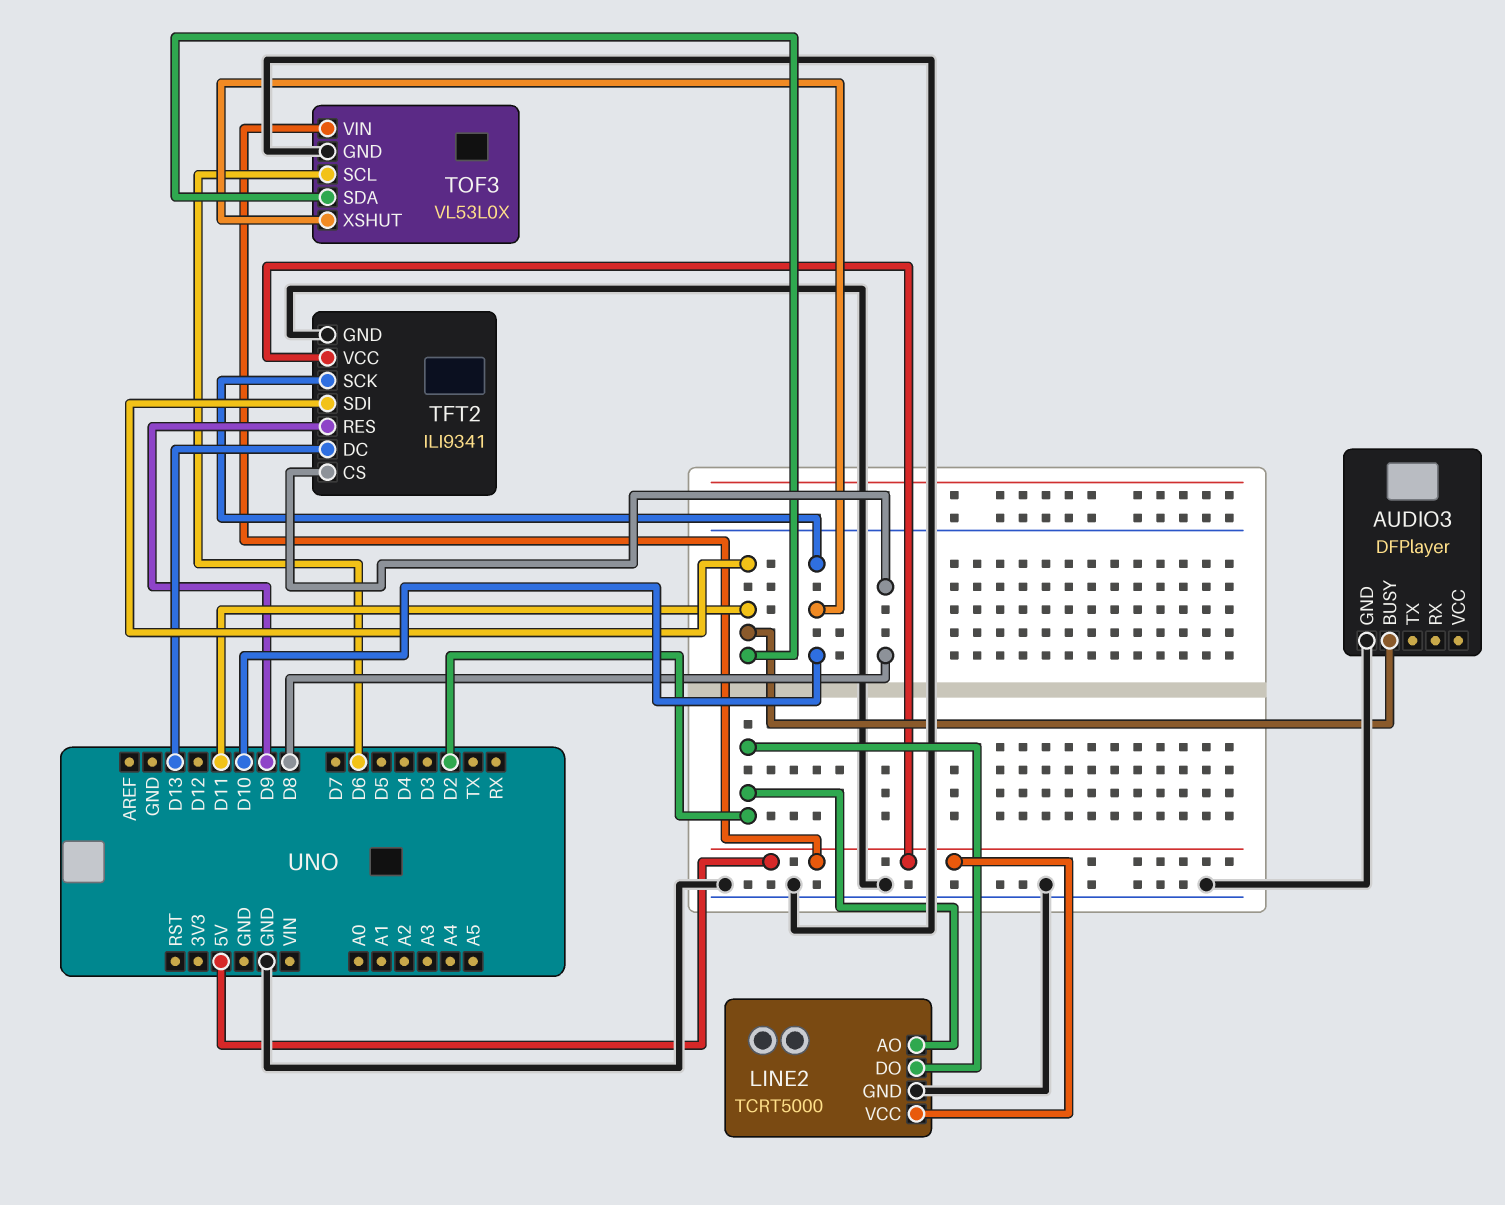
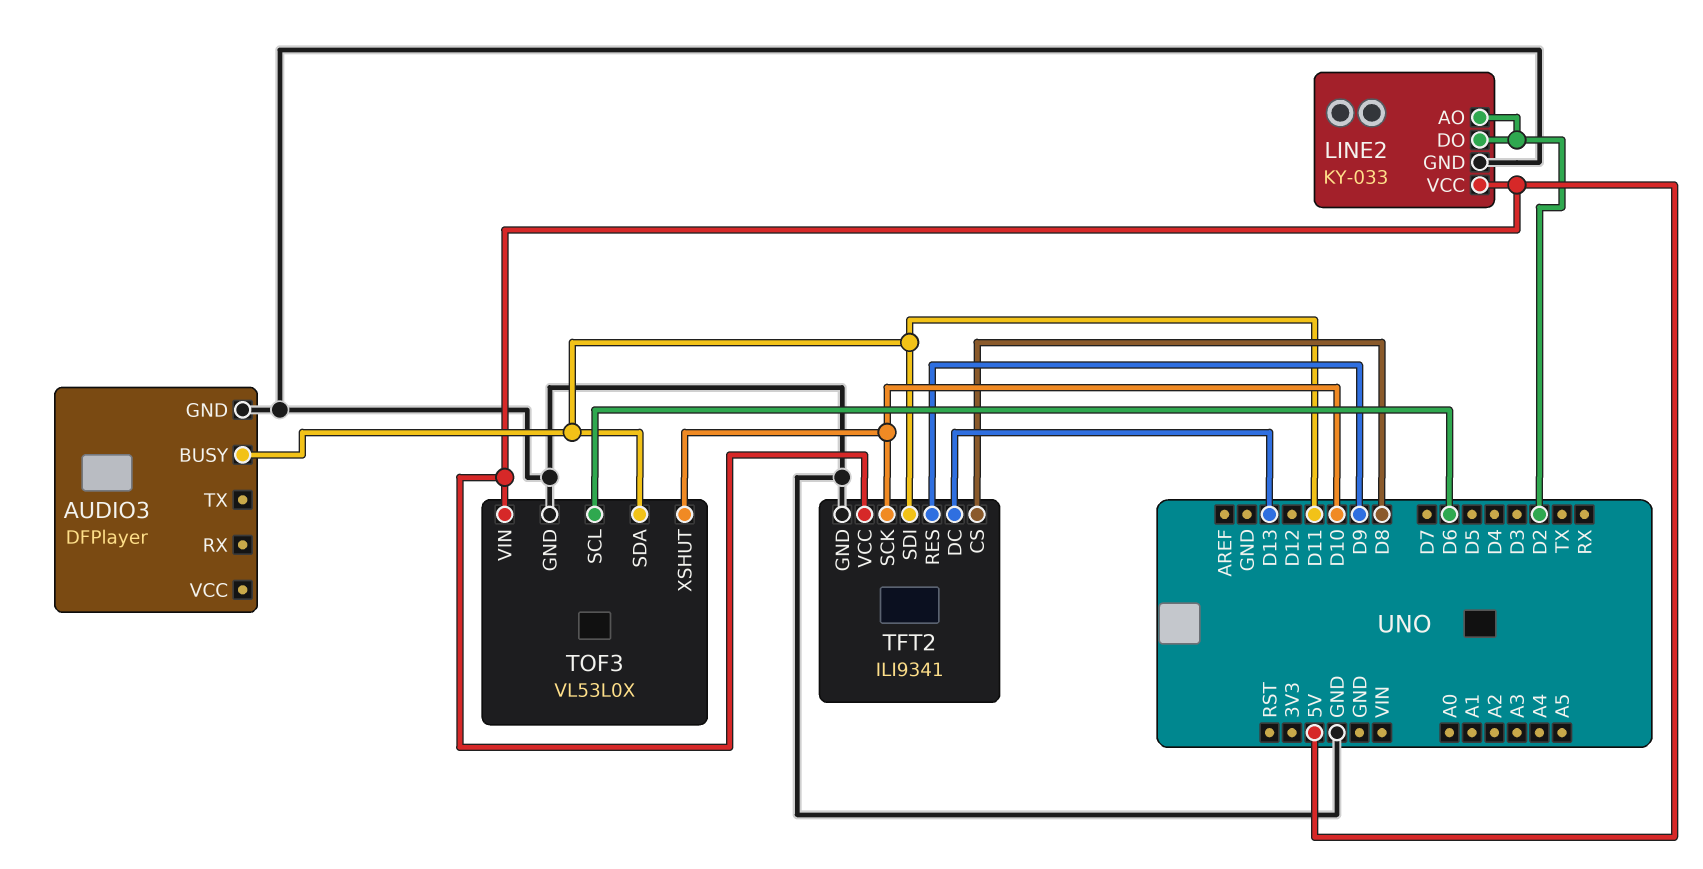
LINE2: TCRT5000 -> KY-033

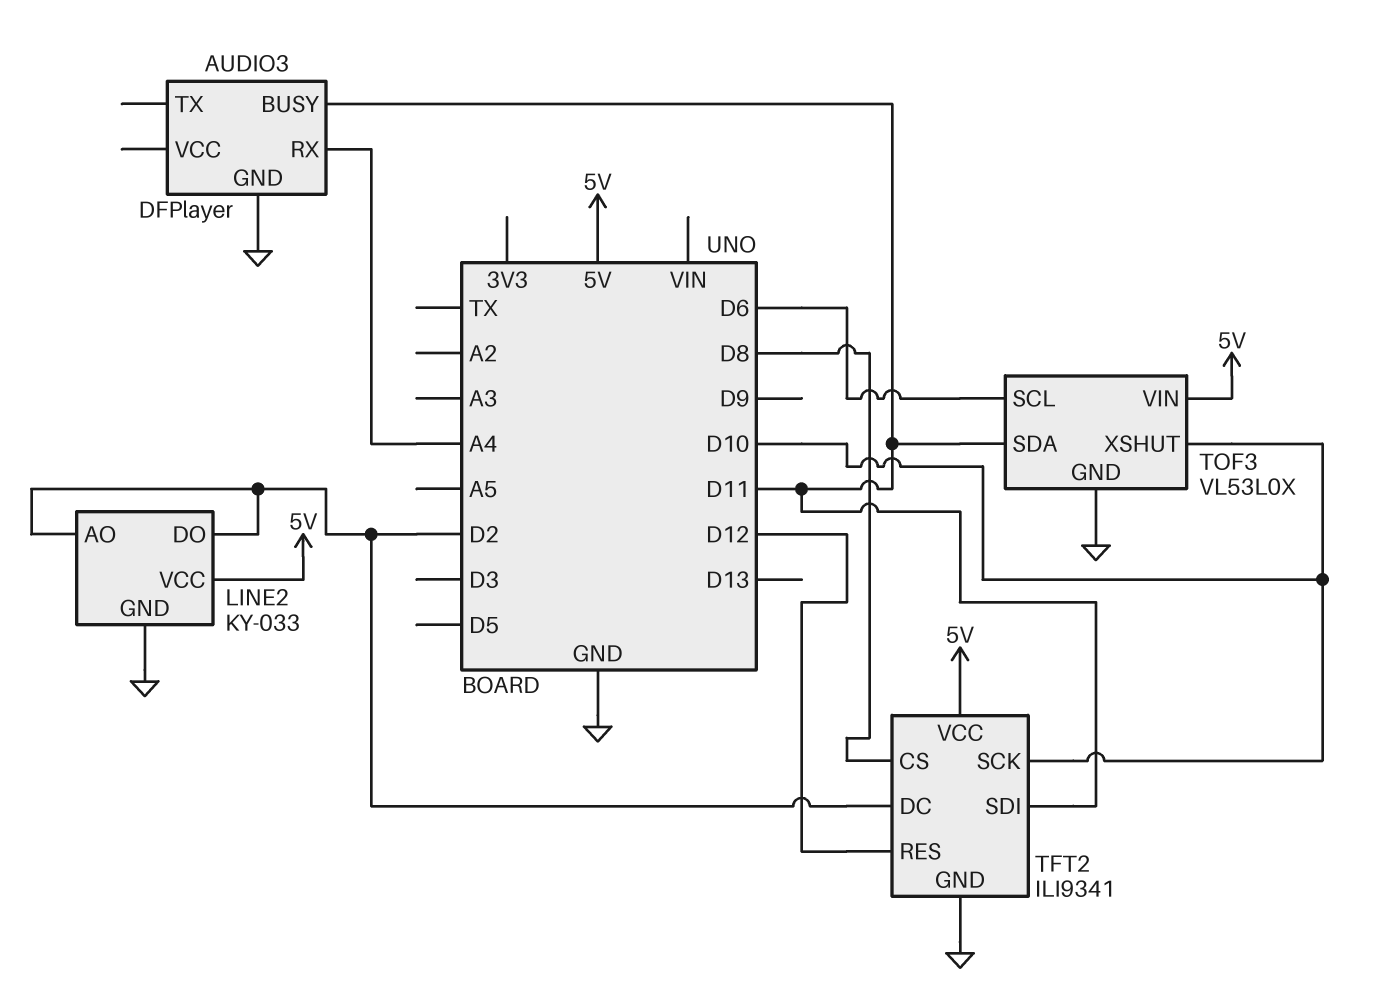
AUDIO3 pin RX: none -> A4
TFT2 pin DC: D13 -> D2
TFT2 pin RES: D9 -> D12

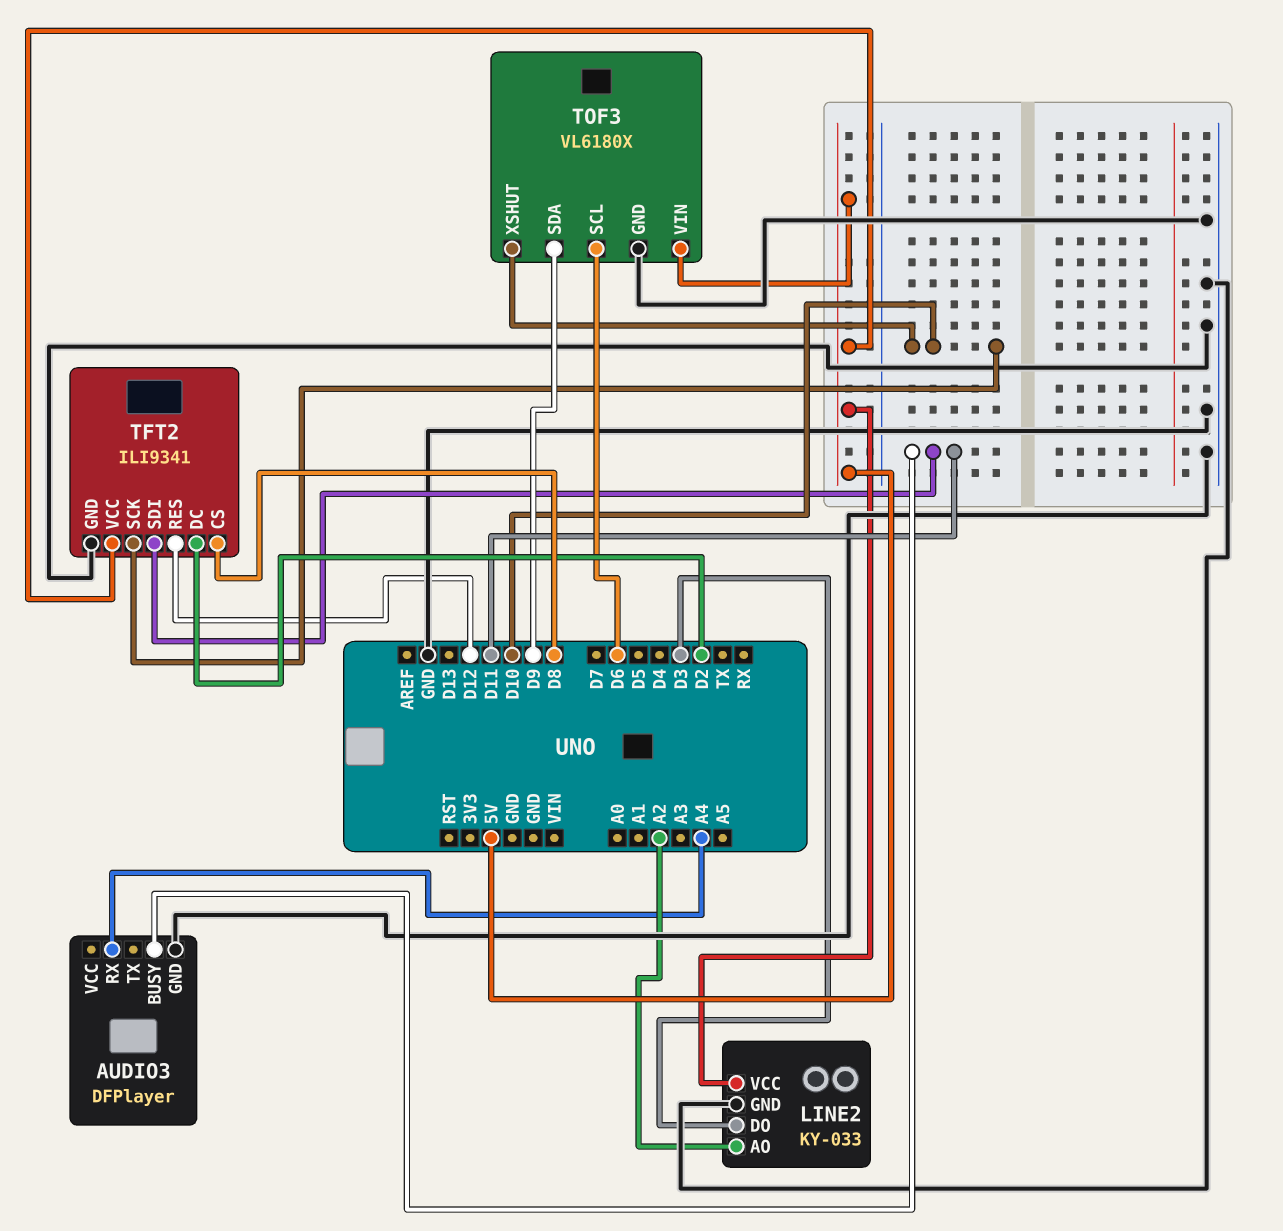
LINE2 pin AO: D2 -> A2
LINE2 pin DO: D2 -> D3
TOF3: VL53L0X -> VL6180X
TOF3 pin SDA: D11 -> D9

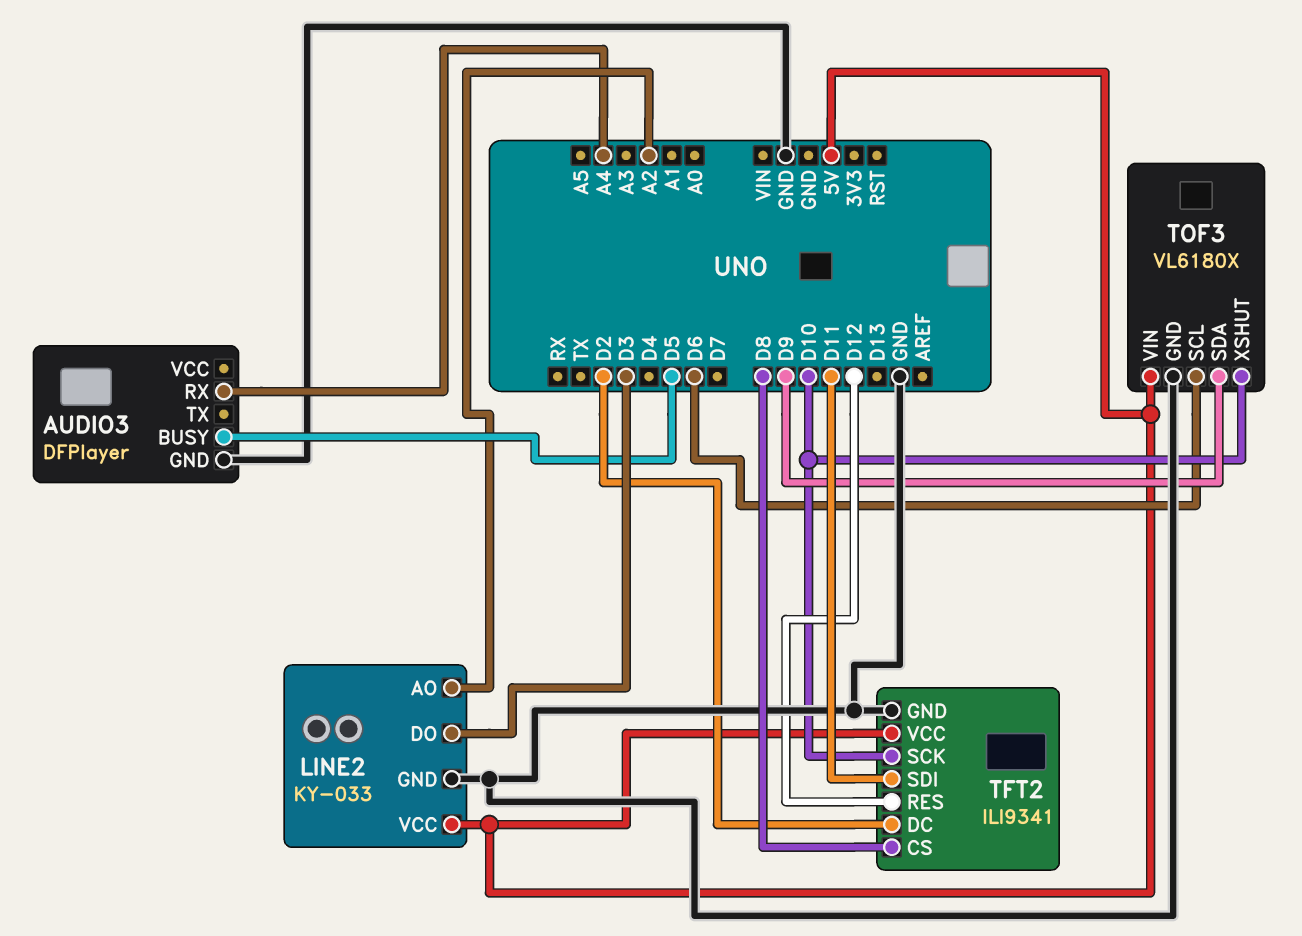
AUDIO3 pin BUSY: D11 -> D5

